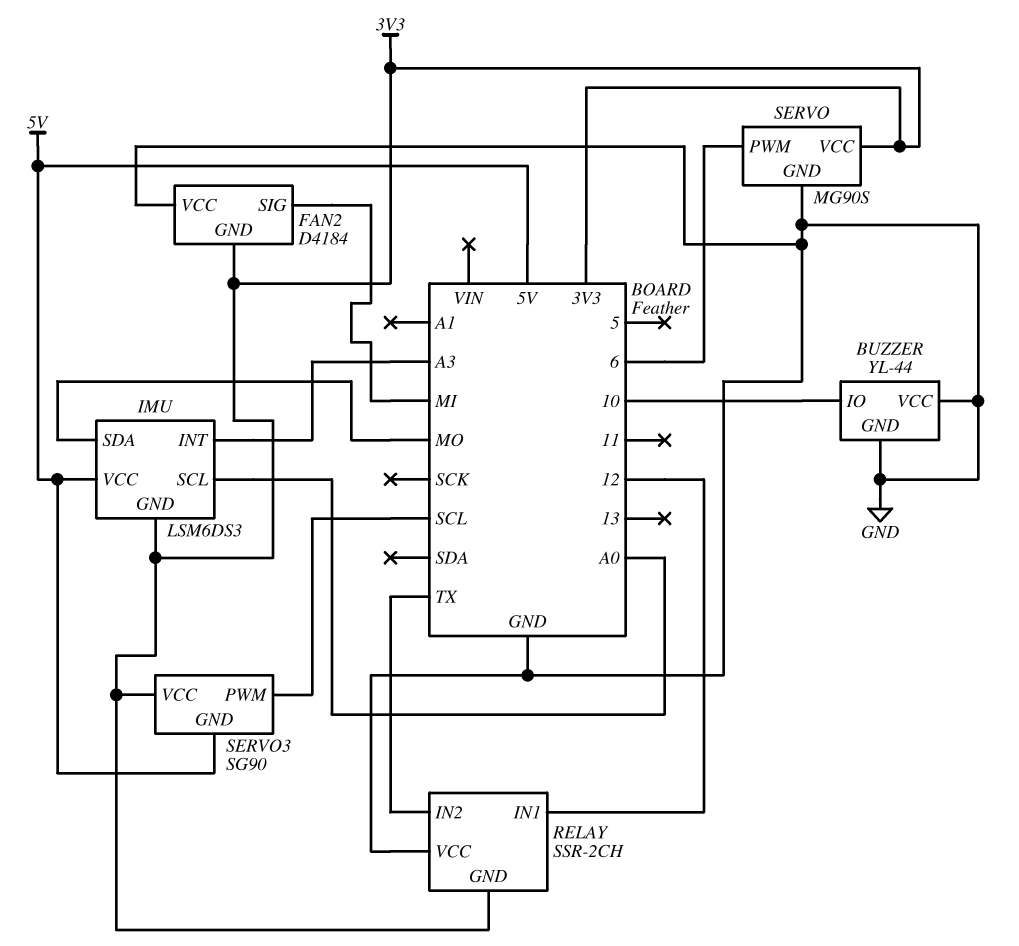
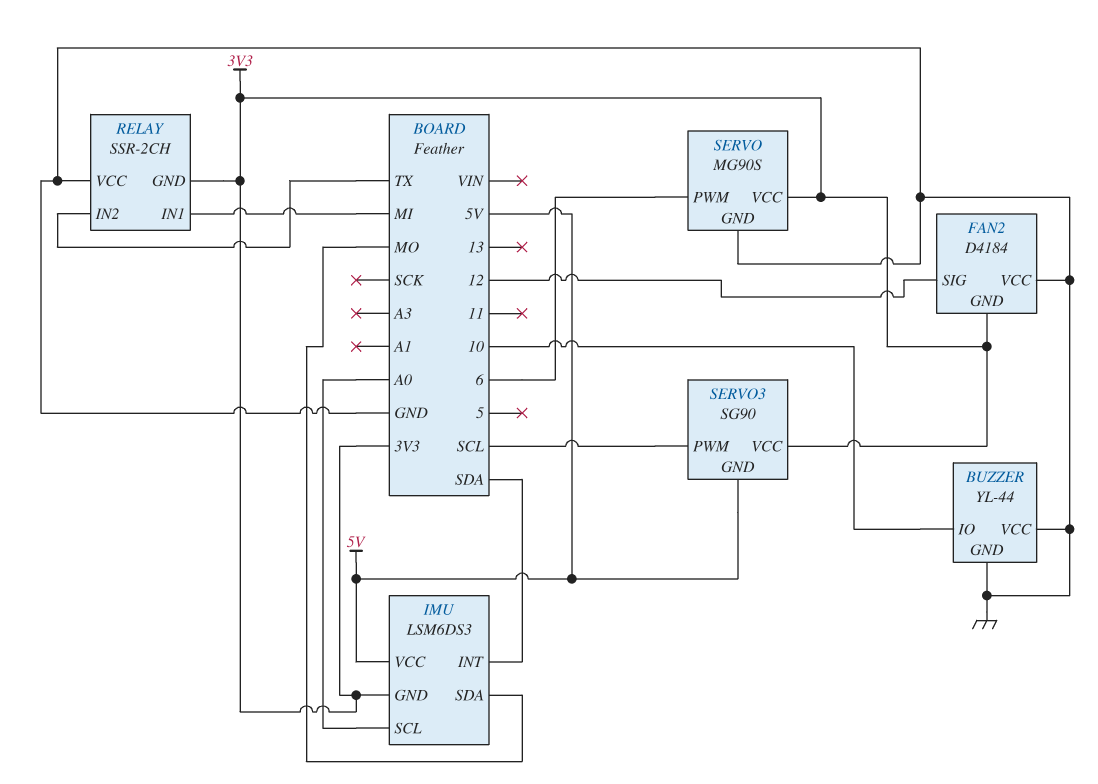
FAN2 pin SIG: MI -> 12
IMU pin INT: A3 -> SDA
RELAY pin IN1: 12 -> MI

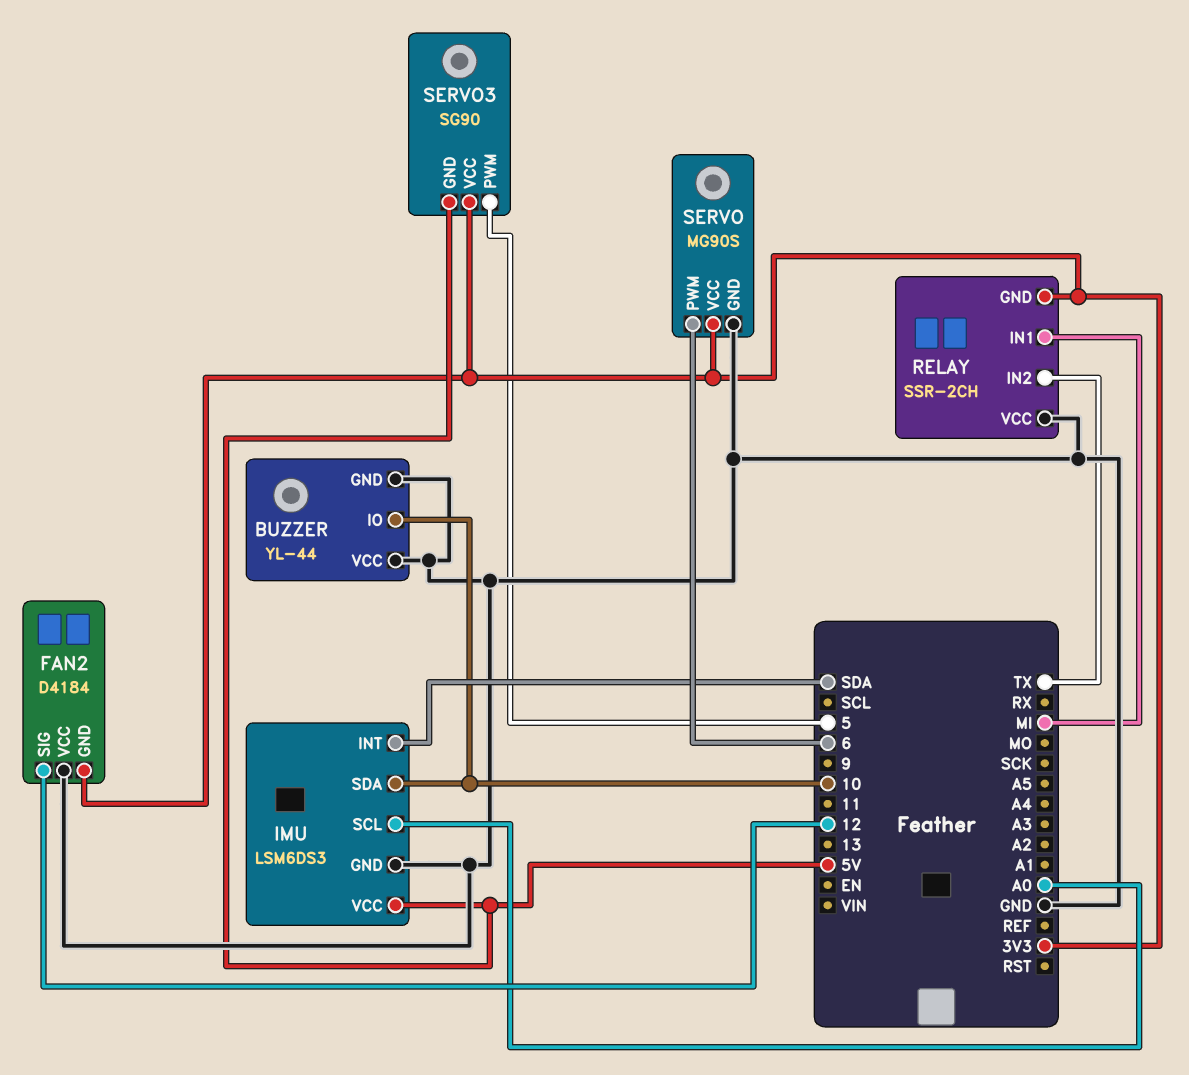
IMU pin GND: 3V3 -> GND
IMU pin SDA: MO -> 10
SERVO3 pin PWM: SCL -> 5

